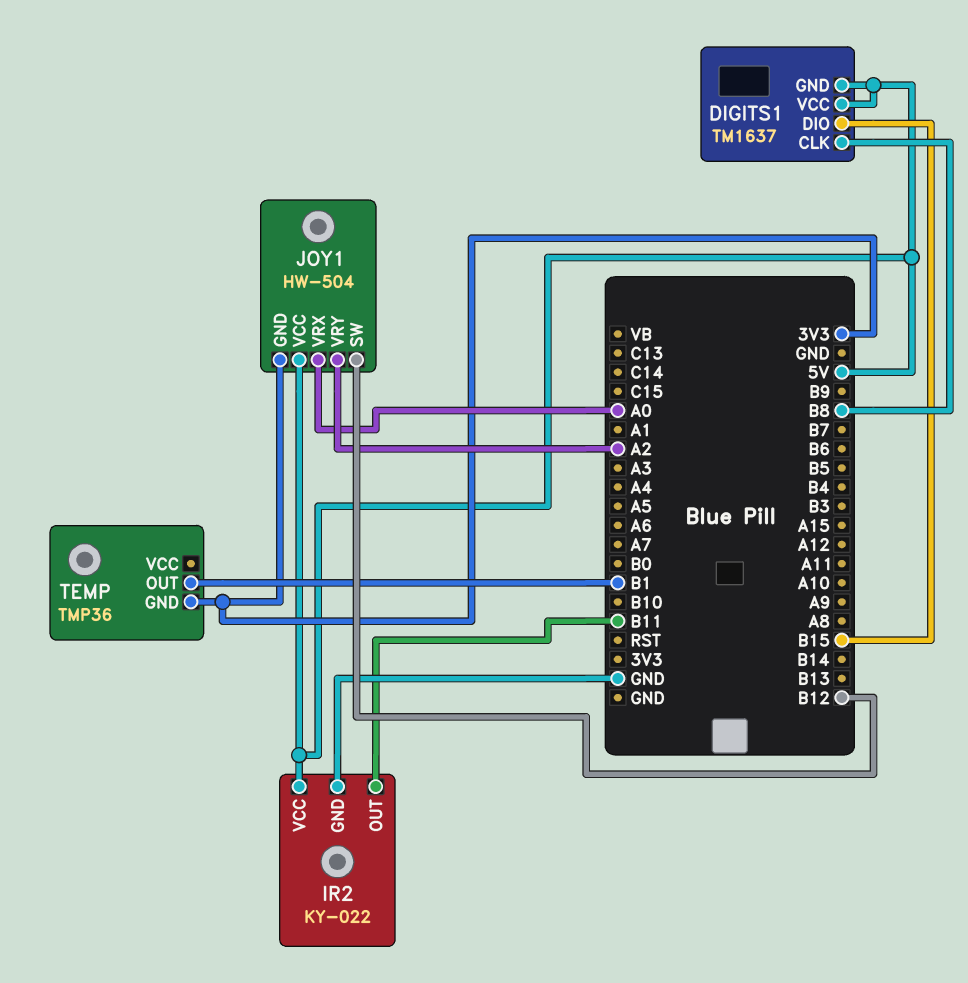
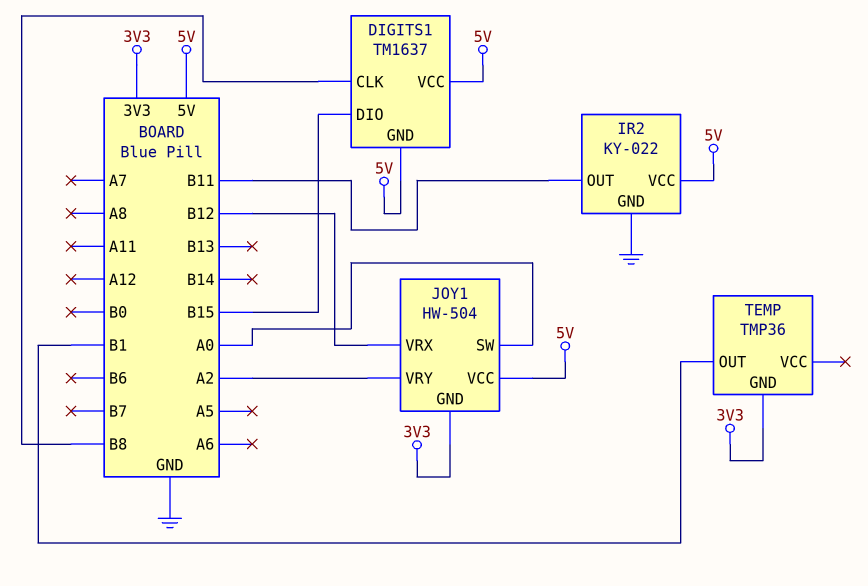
JOY1 pin SW: B12 -> A0
JOY1 pin VRX: A0 -> B12

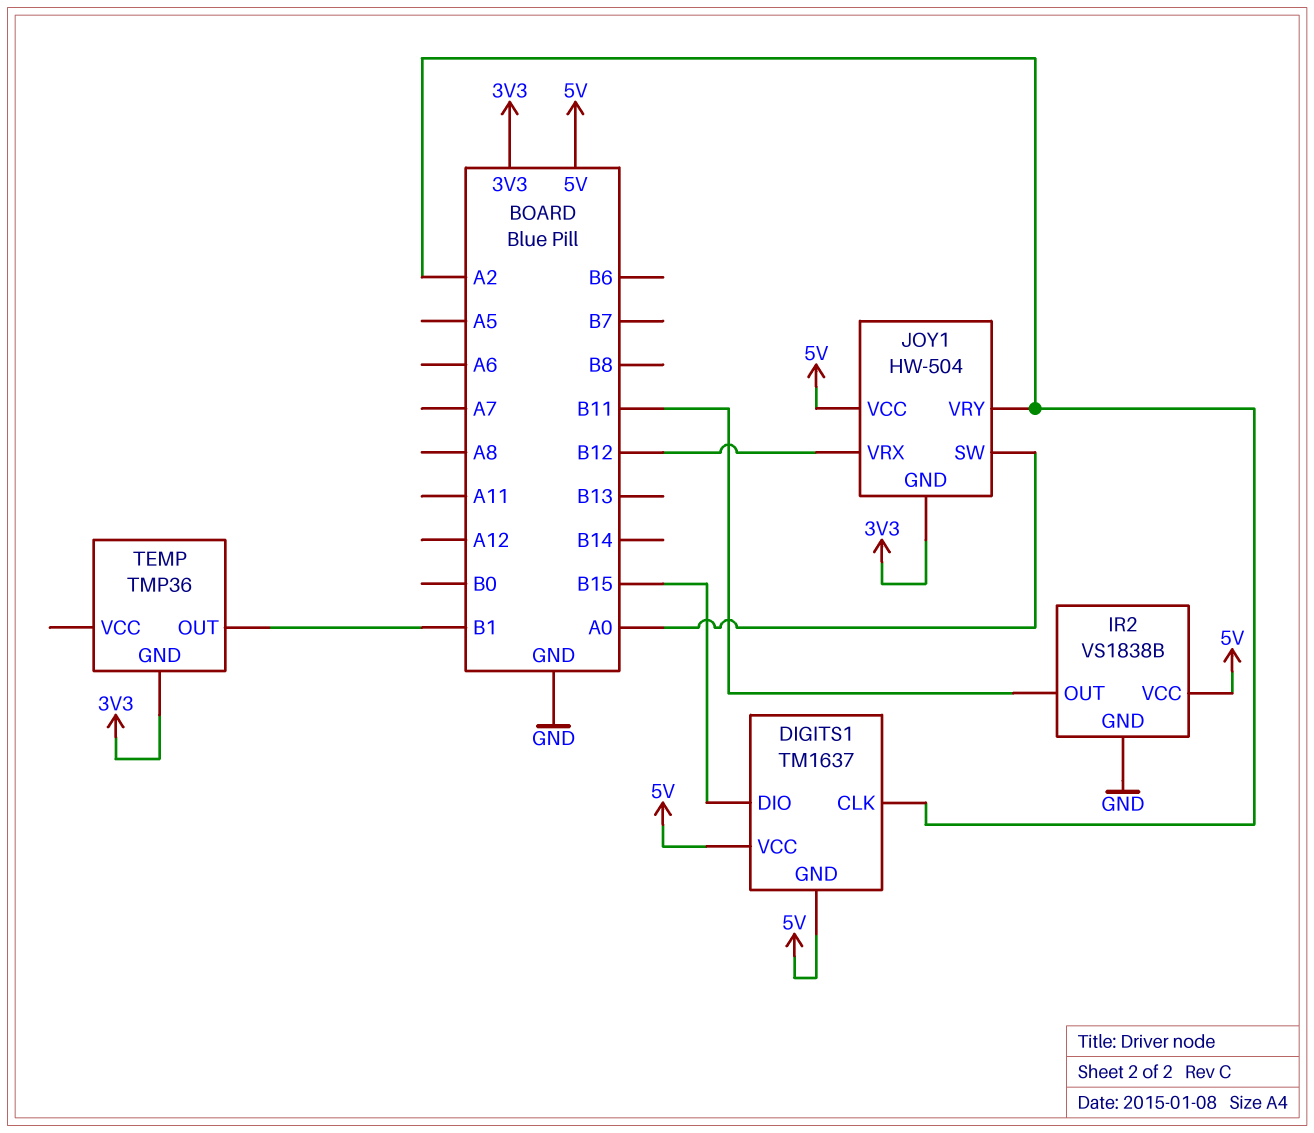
DIGITS1 pin CLK: B8 -> A2
IR2: KY-022 -> VS1838B

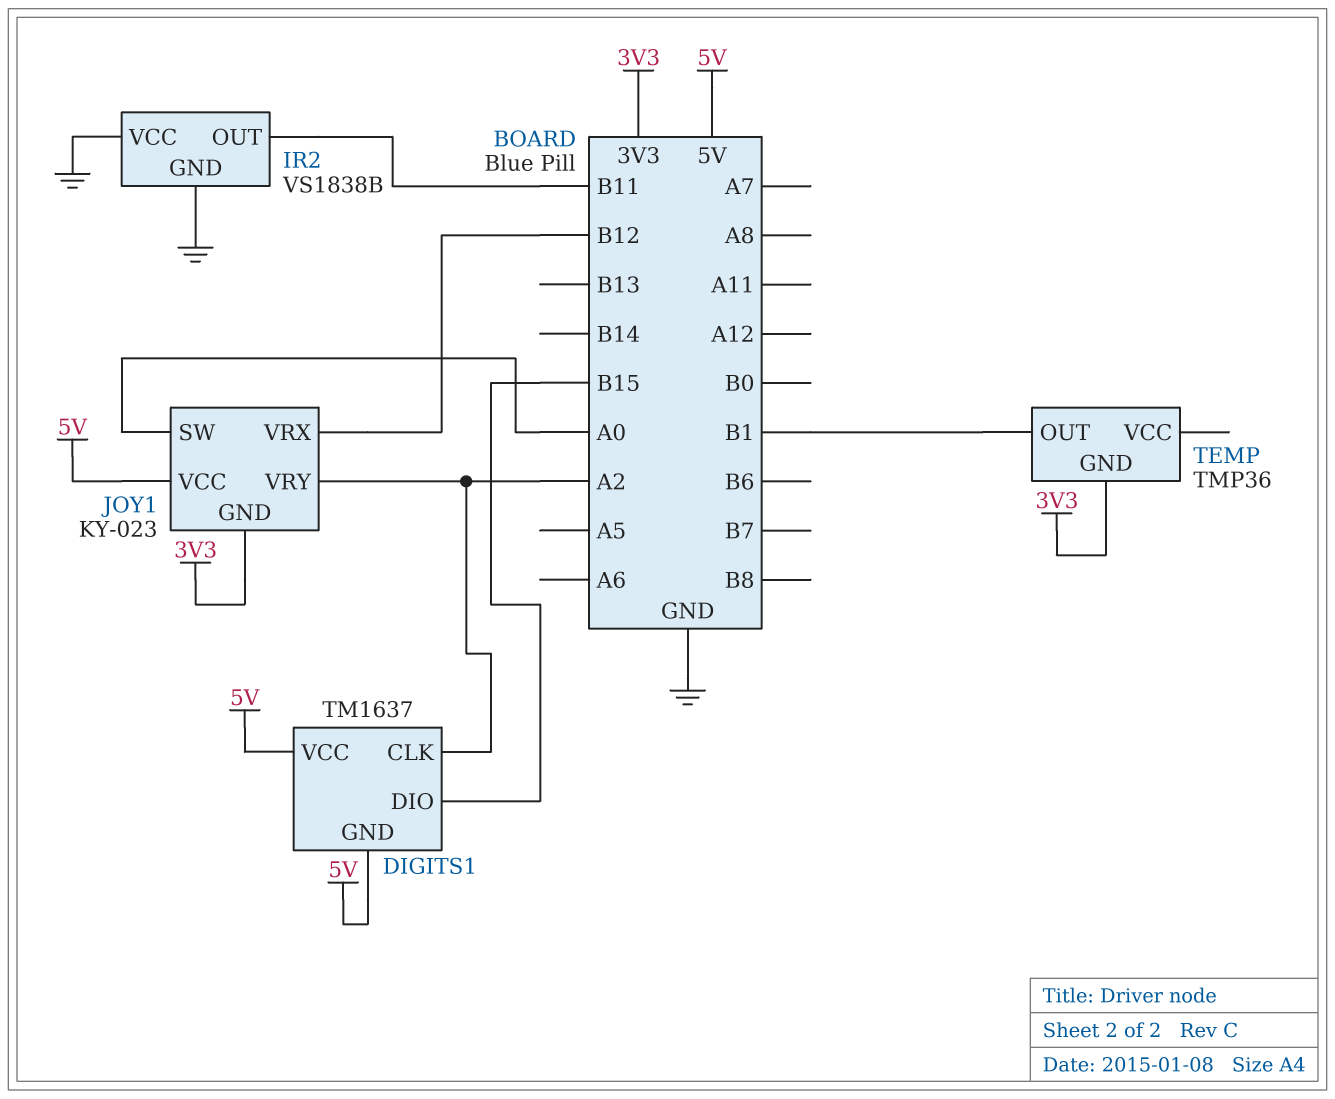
IR2 pin VCC: 5V -> GND
JOY1: HW-504 -> KY-023

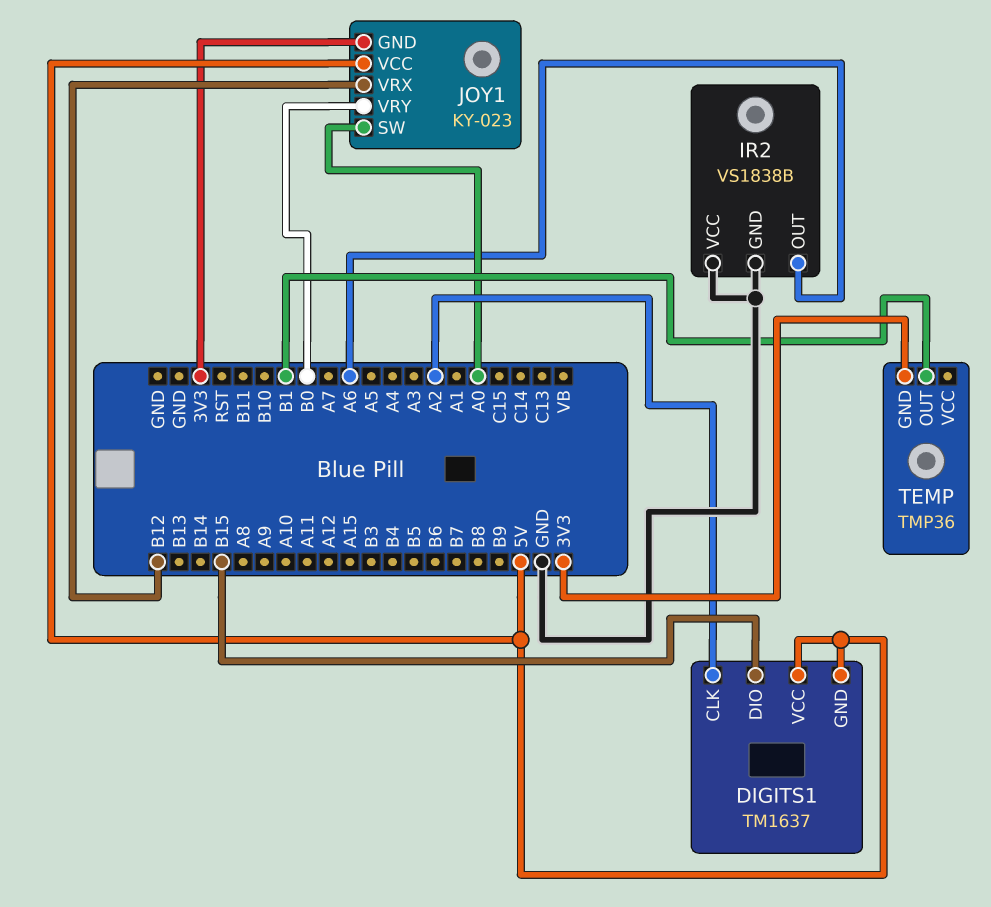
IR2 pin OUT: B11 -> A6
JOY1 pin VRY: A2 -> B0

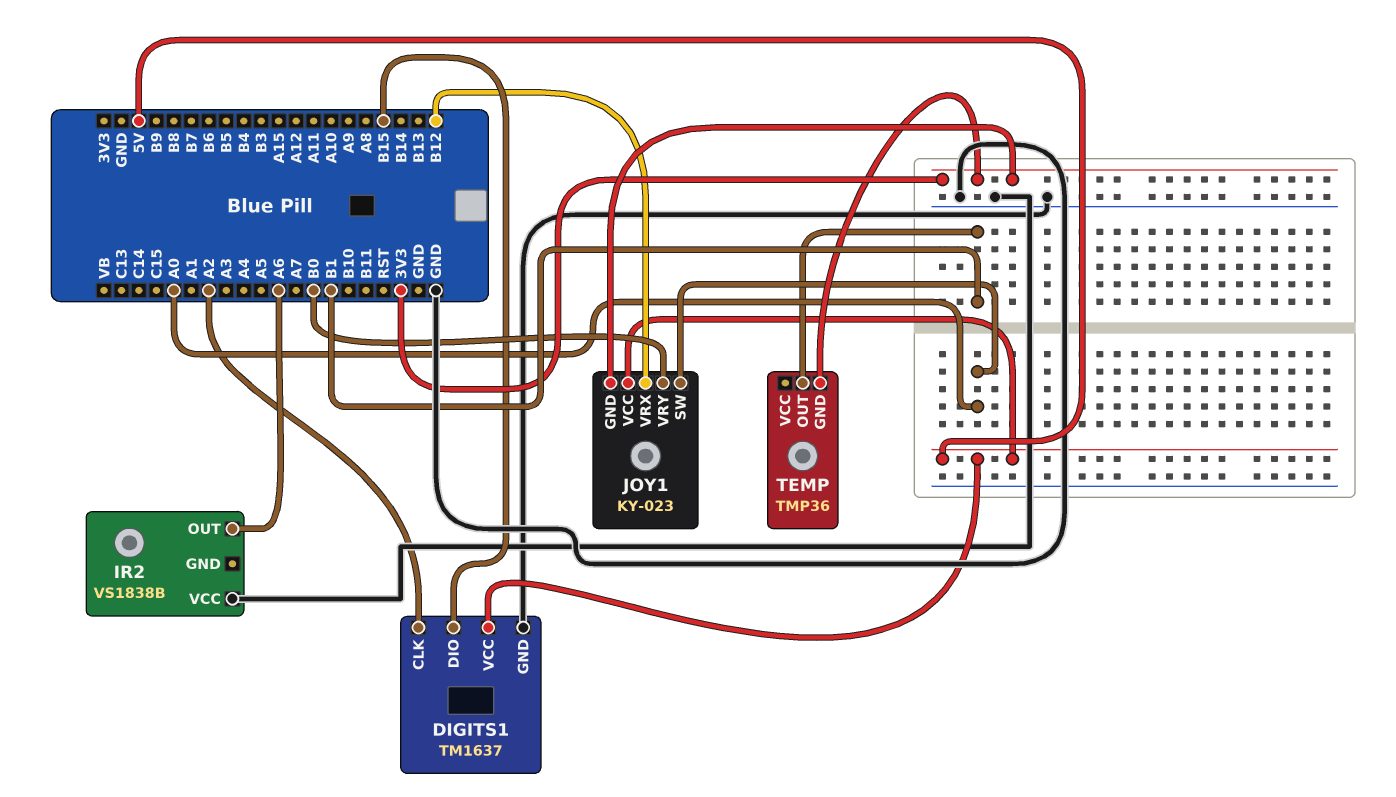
DIGITS1 pin GND: 5V -> GND
IR2 pin GND: GND -> none

